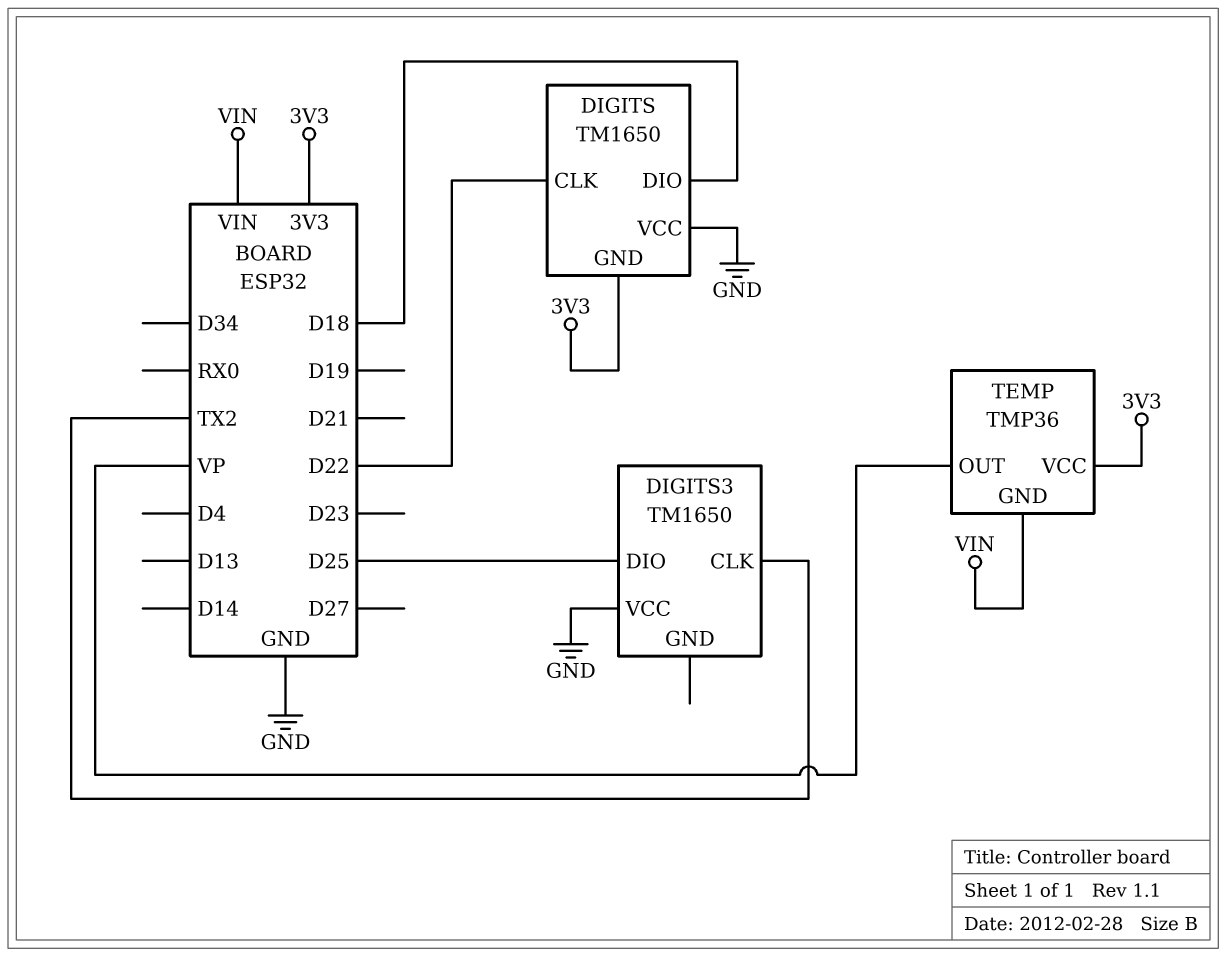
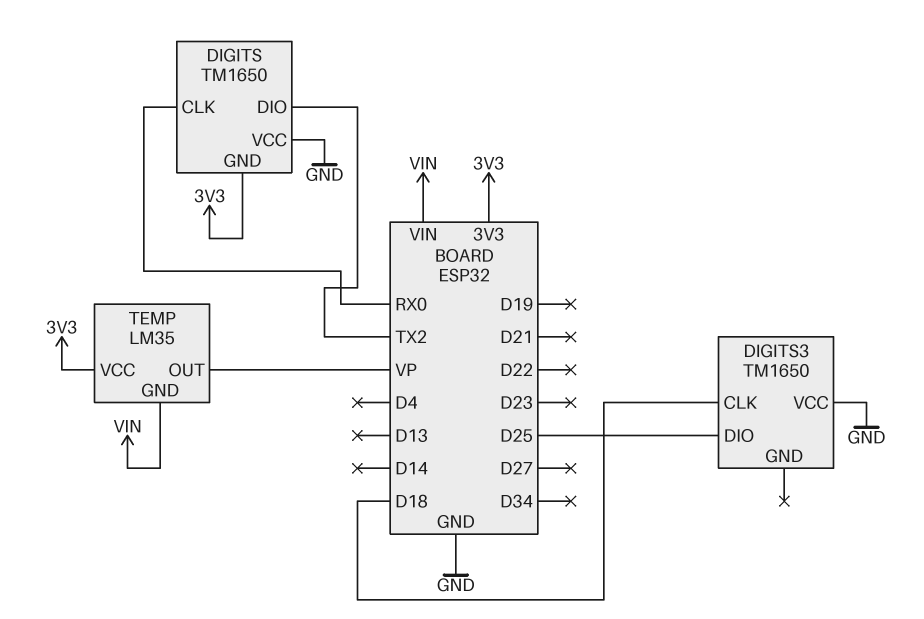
DIGITS pin CLK: D22 -> RX0
DIGITS pin DIO: D18 -> TX2
DIGITS3 pin CLK: TX2 -> D18
TEMP: TMP36 -> LM35

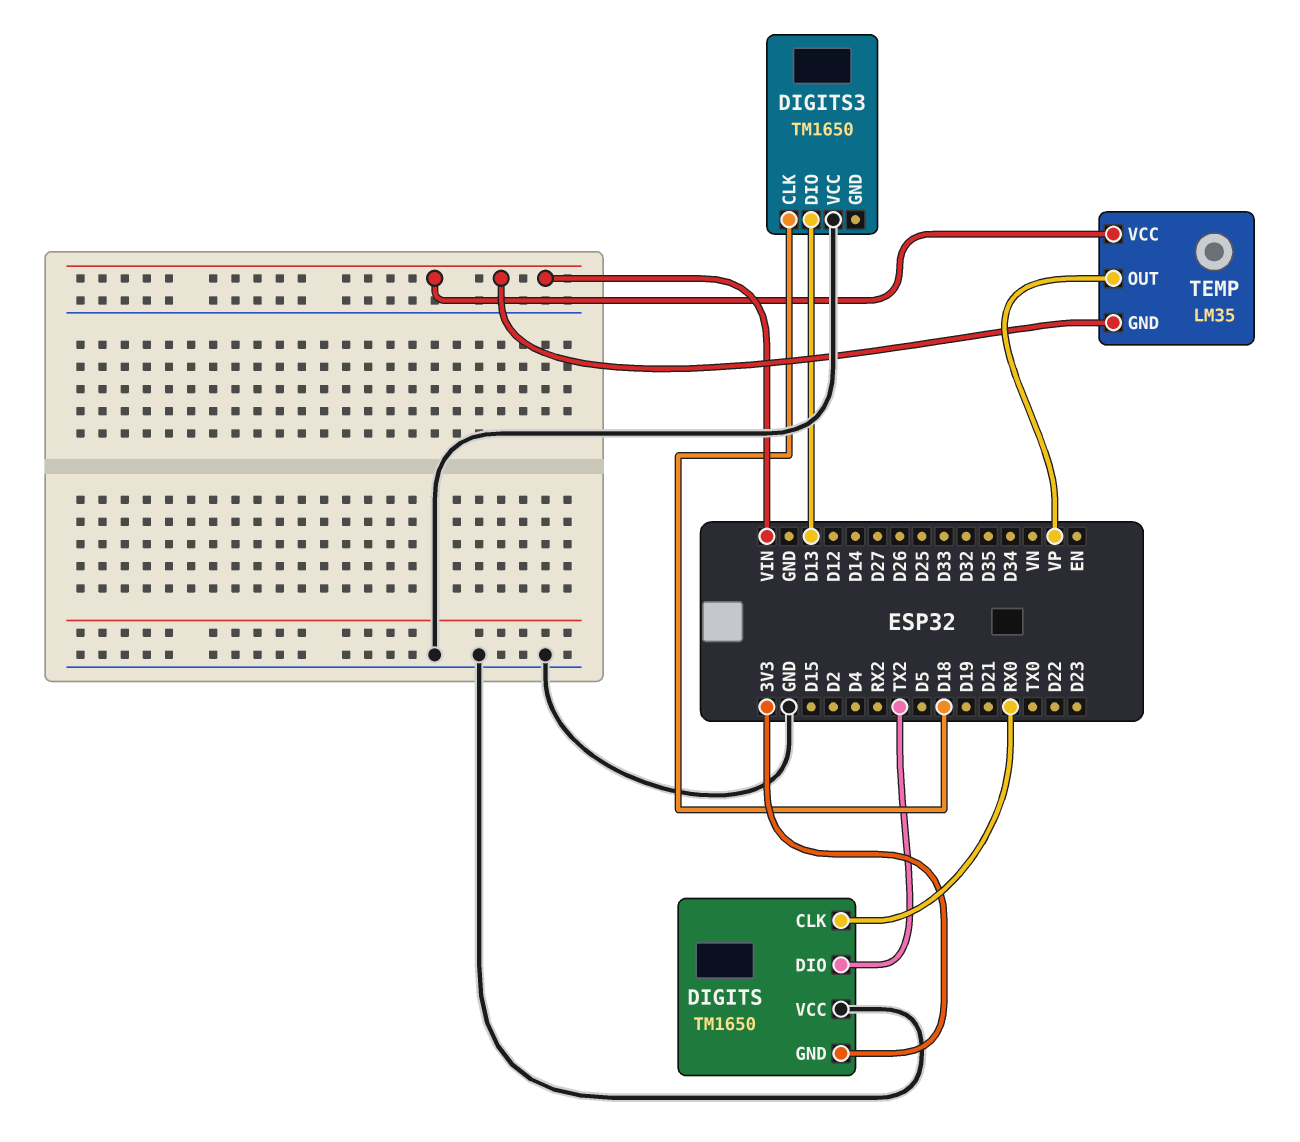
DIGITS3 pin DIO: D25 -> D13
TEMP pin VCC: 3V3 -> VIN

